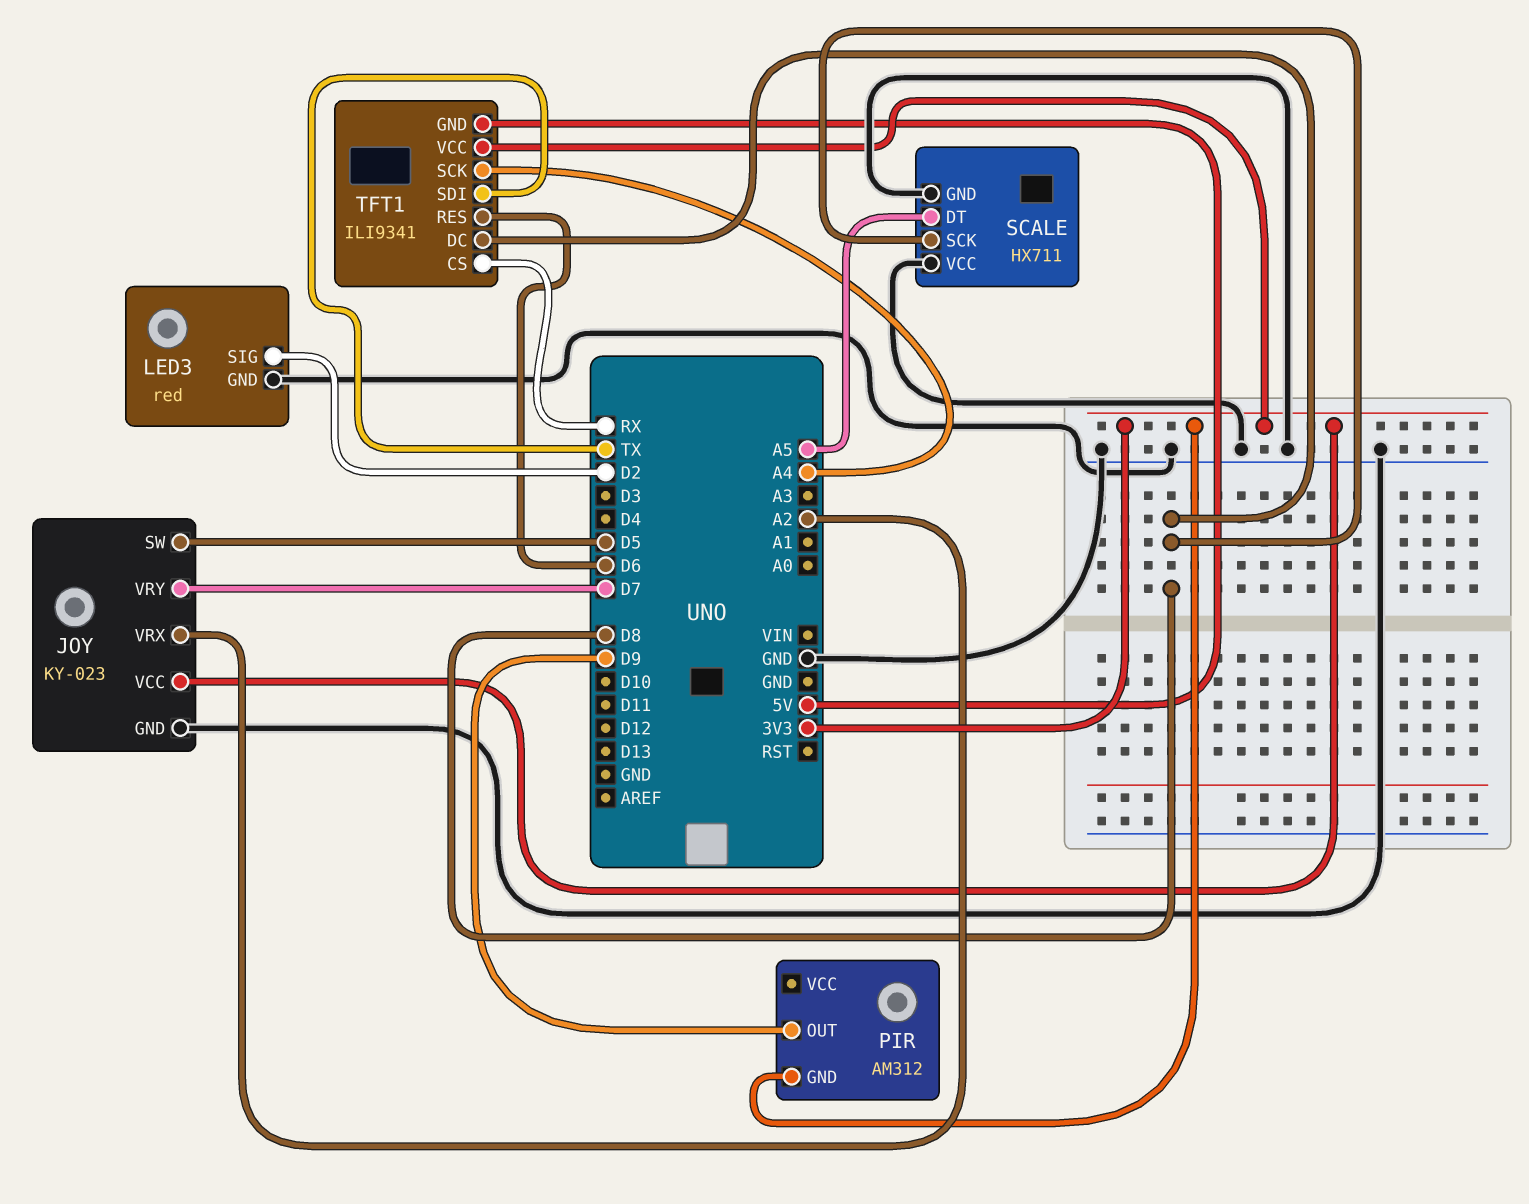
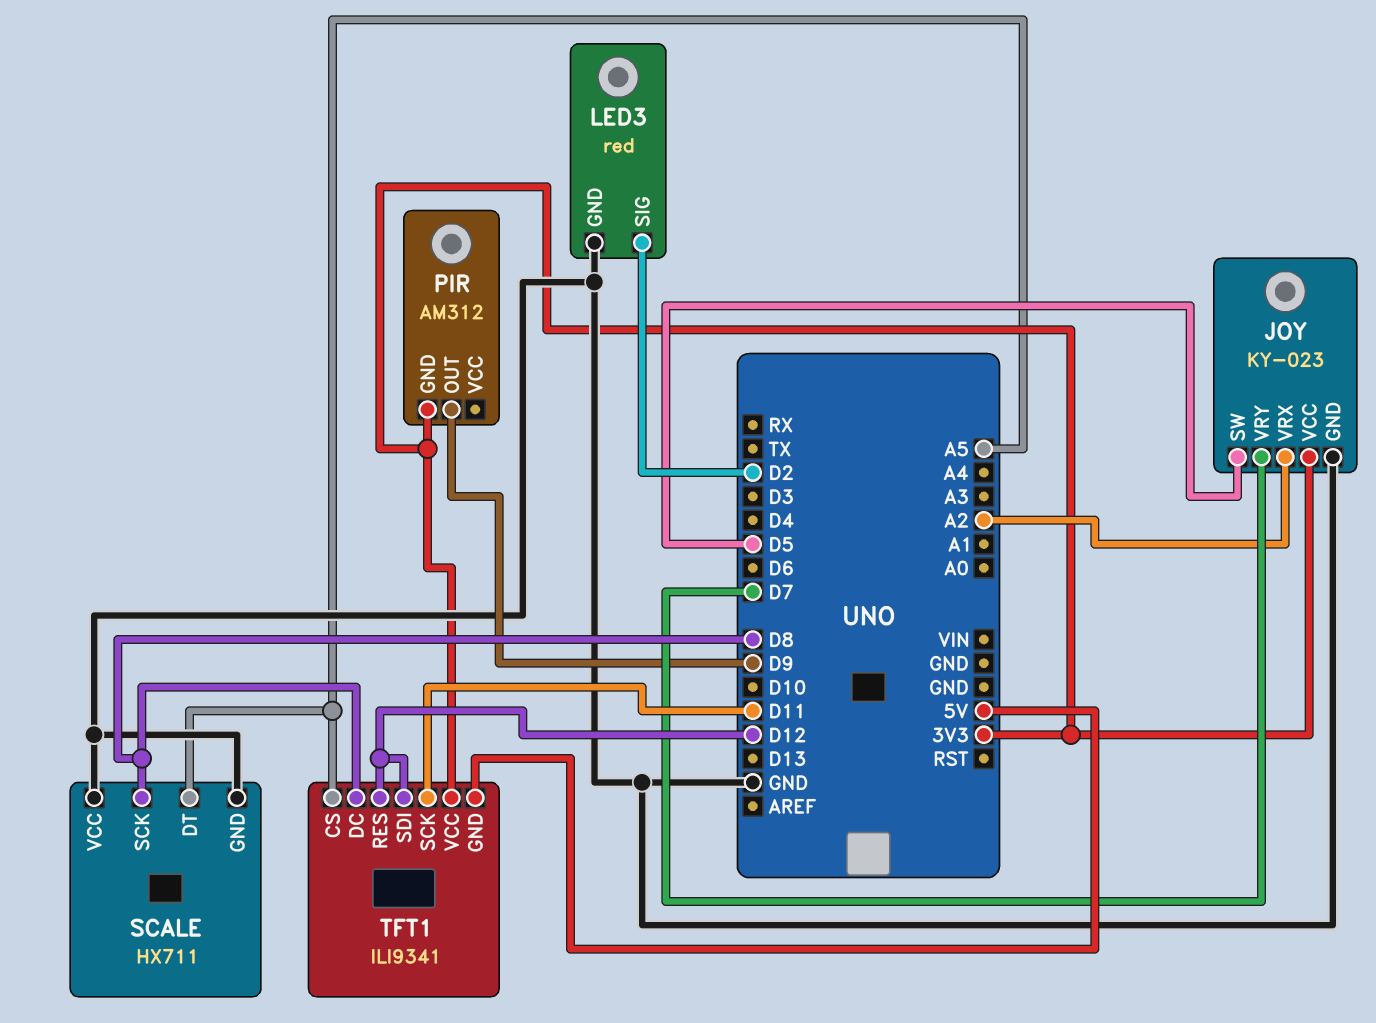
TFT1 pin CS: RX -> A5
TFT1 pin RES: D6 -> D12
TFT1 pin SCK: A4 -> D11
TFT1 pin SDI: TX -> D12

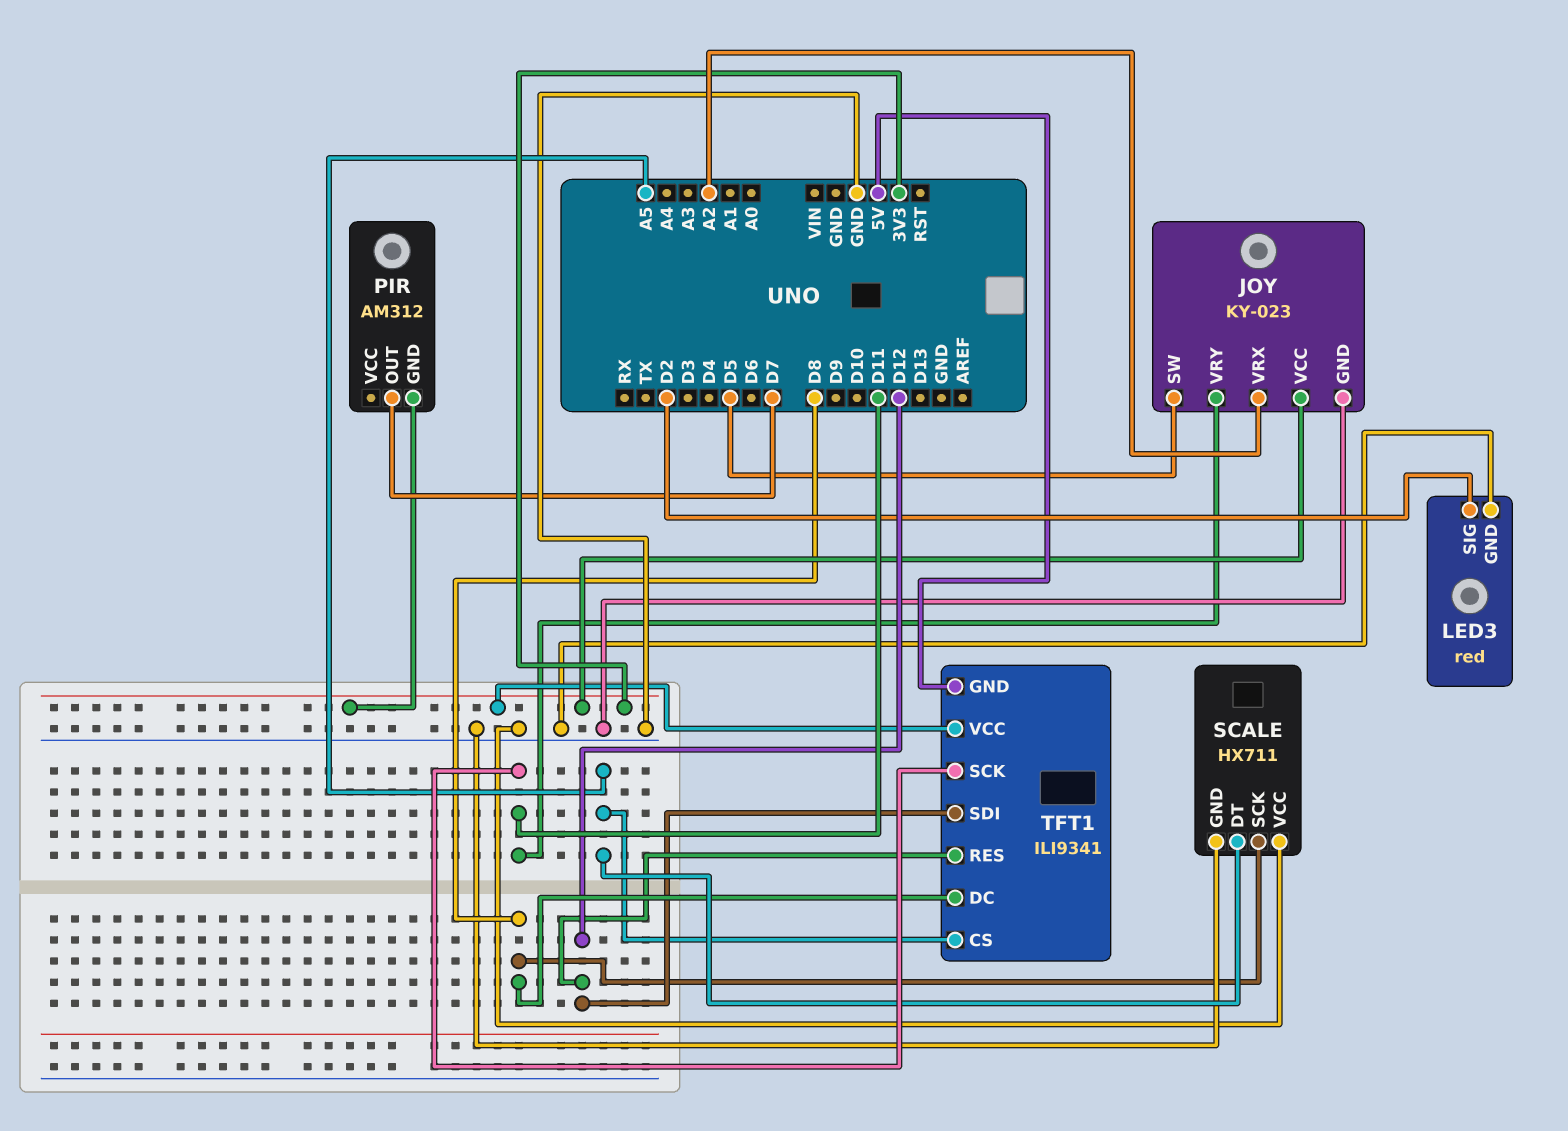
JOY pin VRY: D7 -> D11
PIR pin OUT: D9 -> D7

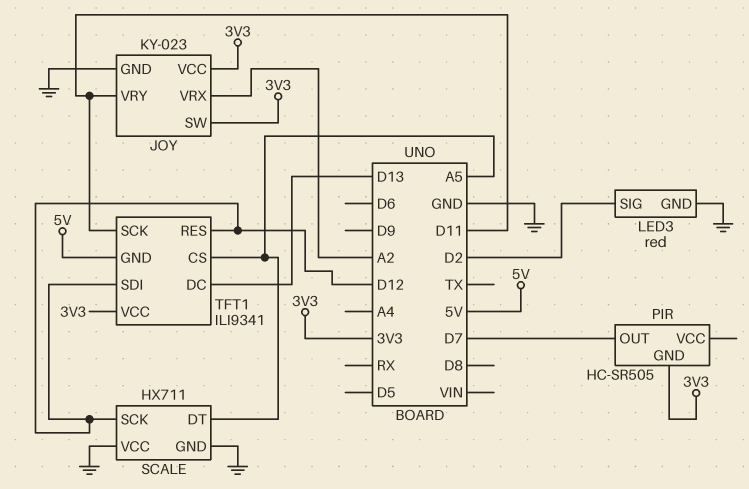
JOY pin SW: D5 -> 3V3
PIR: AM312 -> HC-SR505
SCALE pin SCK: D8 -> D12
TFT1 pin DC: D8 -> D13

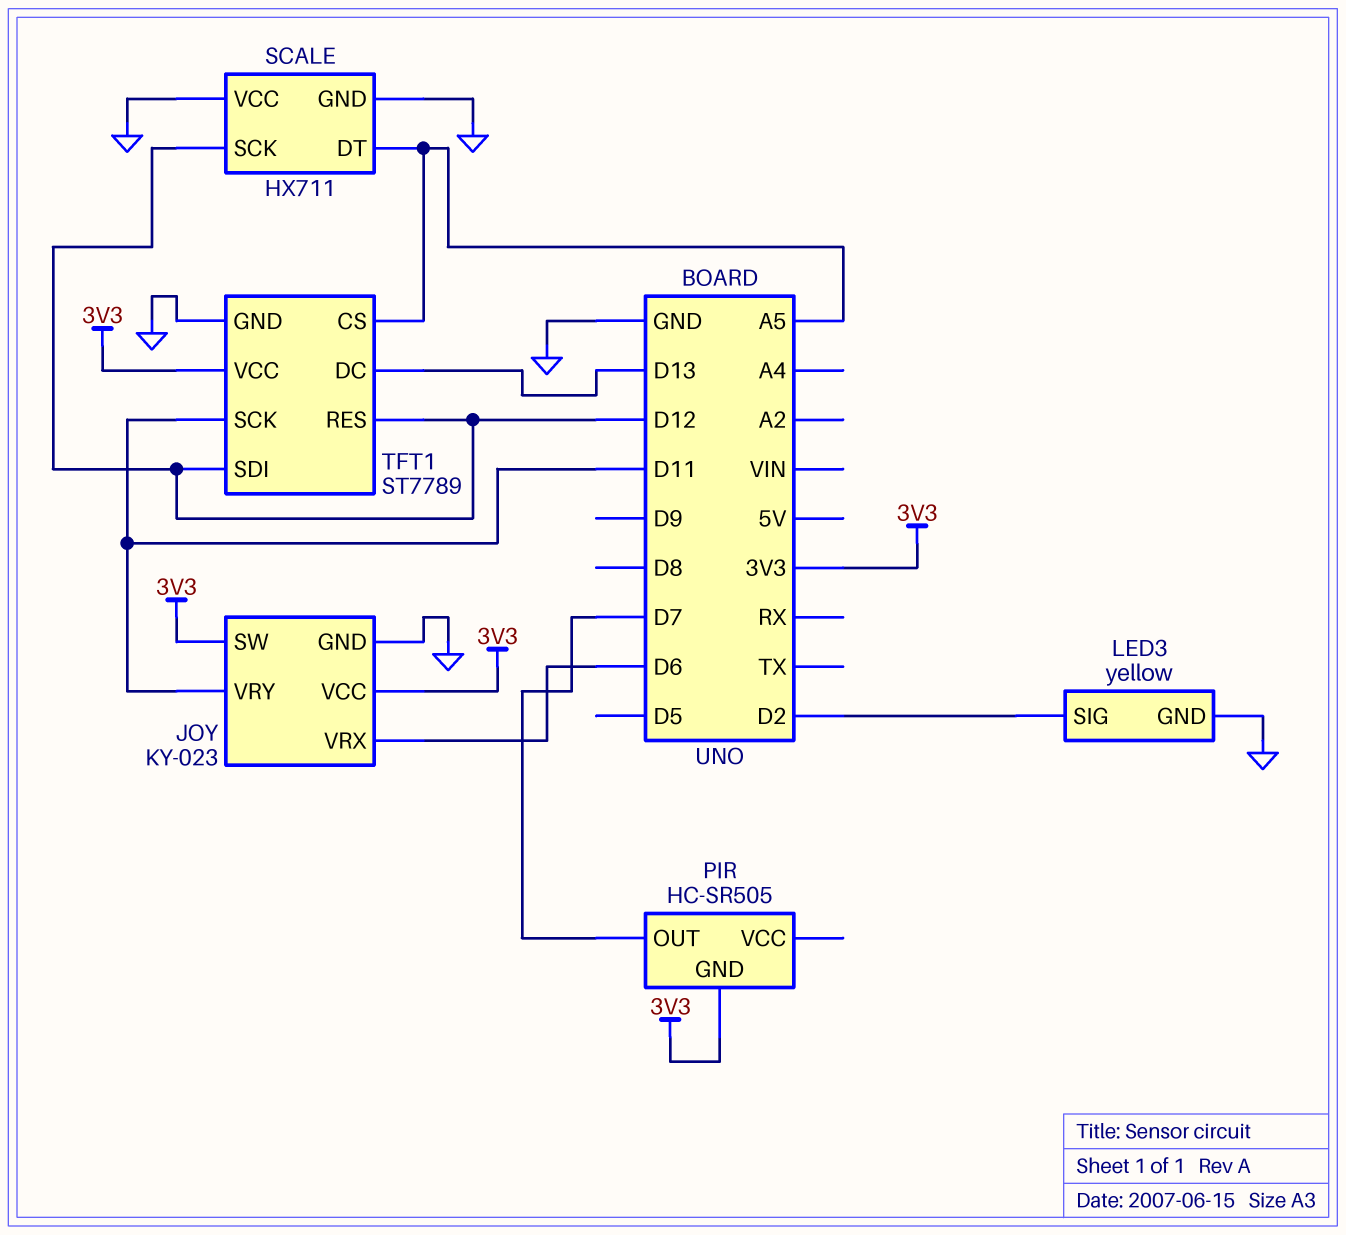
JOY pin VRX: A2 -> D6
LED3: red -> yellow
TFT1: ILI9341 -> ST7789
TFT1 pin GND: 5V -> GND

